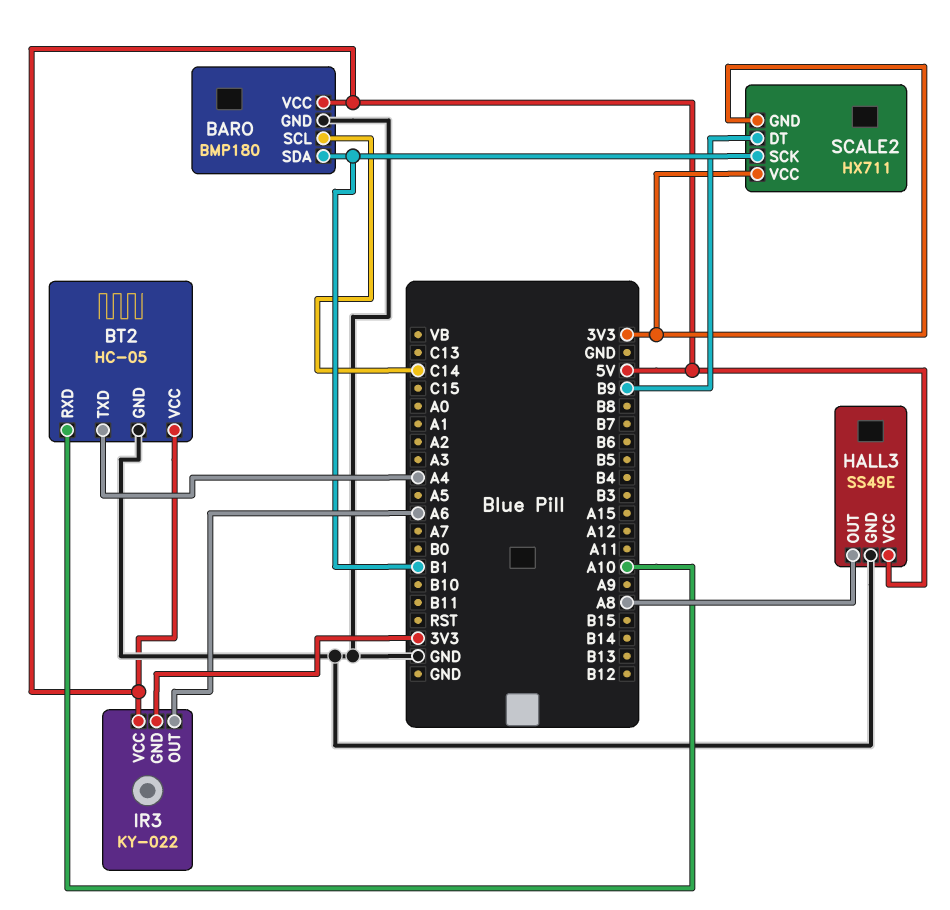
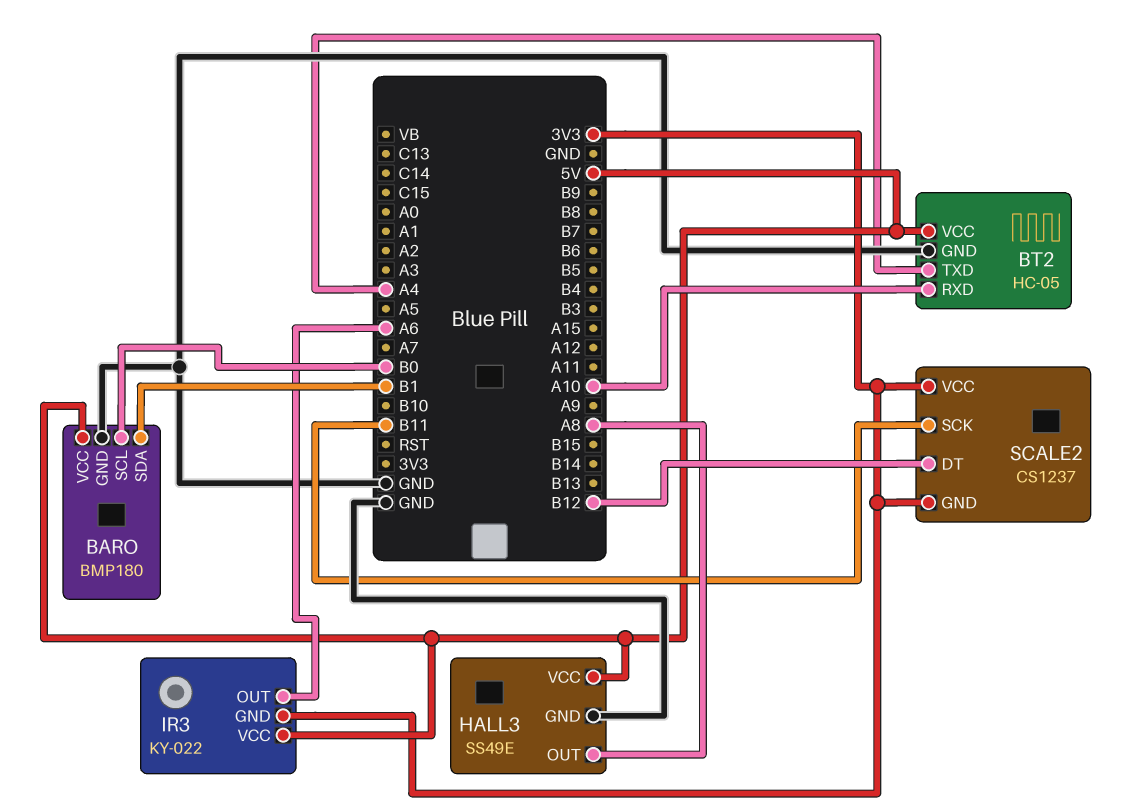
BARO pin SCL: C14 -> B0
SCALE2: HX711 -> CS1237
SCALE2 pin DT: B9 -> B12
SCALE2 pin SCK: B1 -> B11

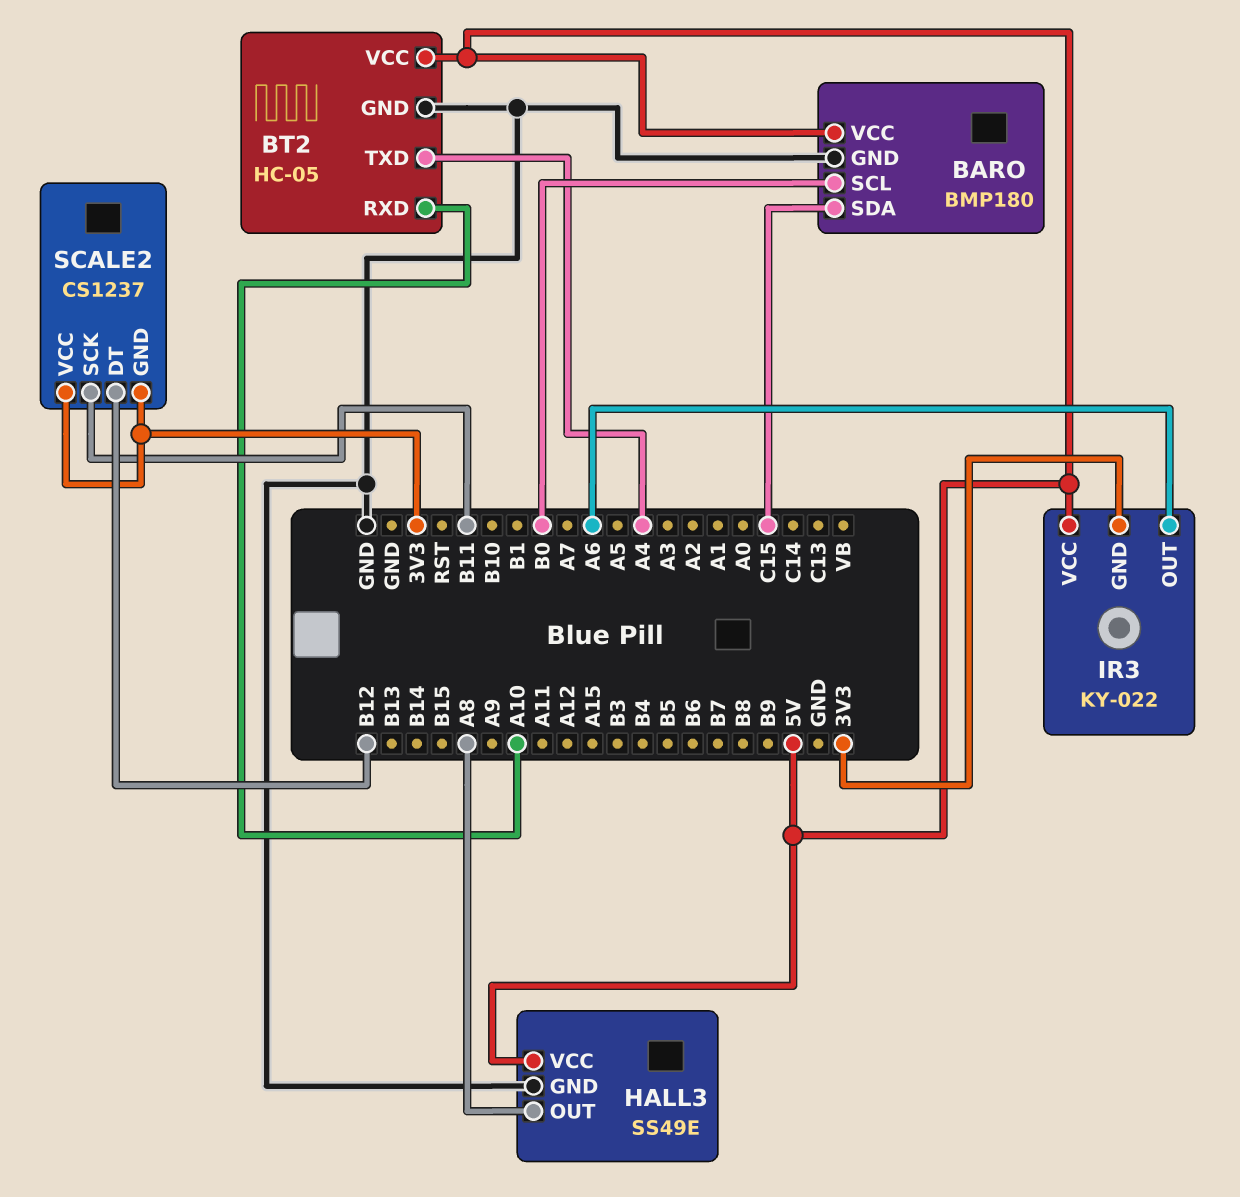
BARO pin SDA: B1 -> C15

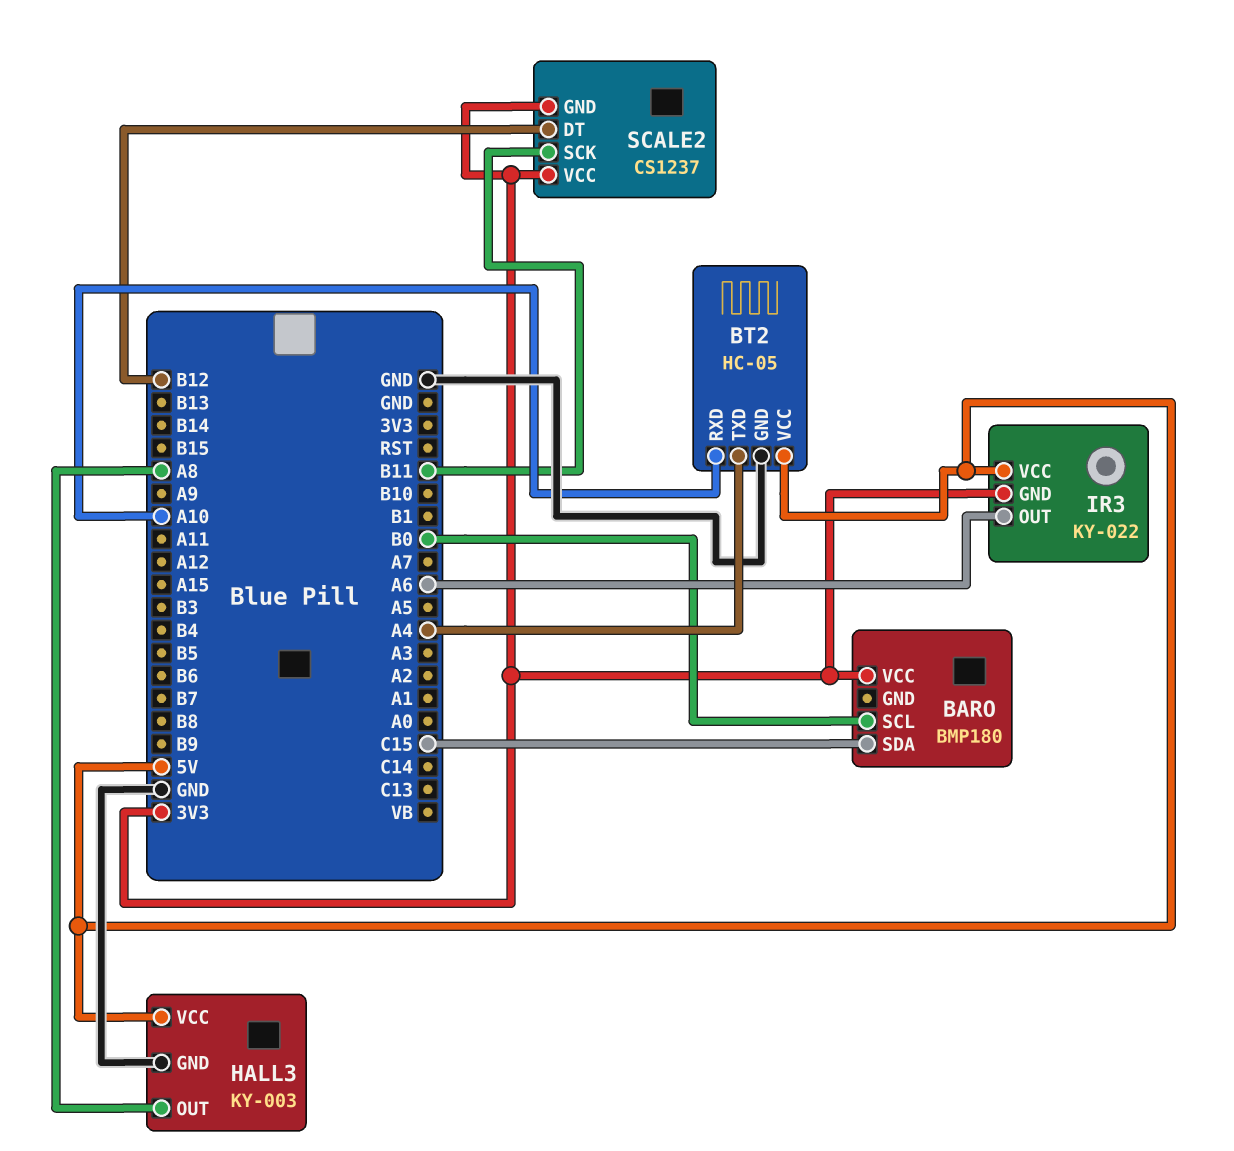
BARO pin GND: GND -> none
BARO pin VCC: 5V -> 3V3
HALL3: SS49E -> KY-003

